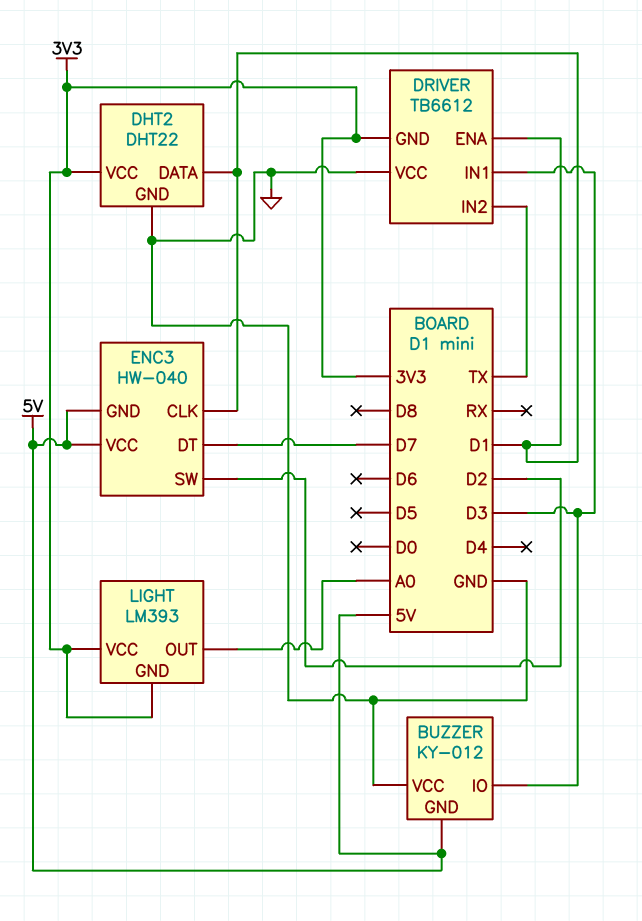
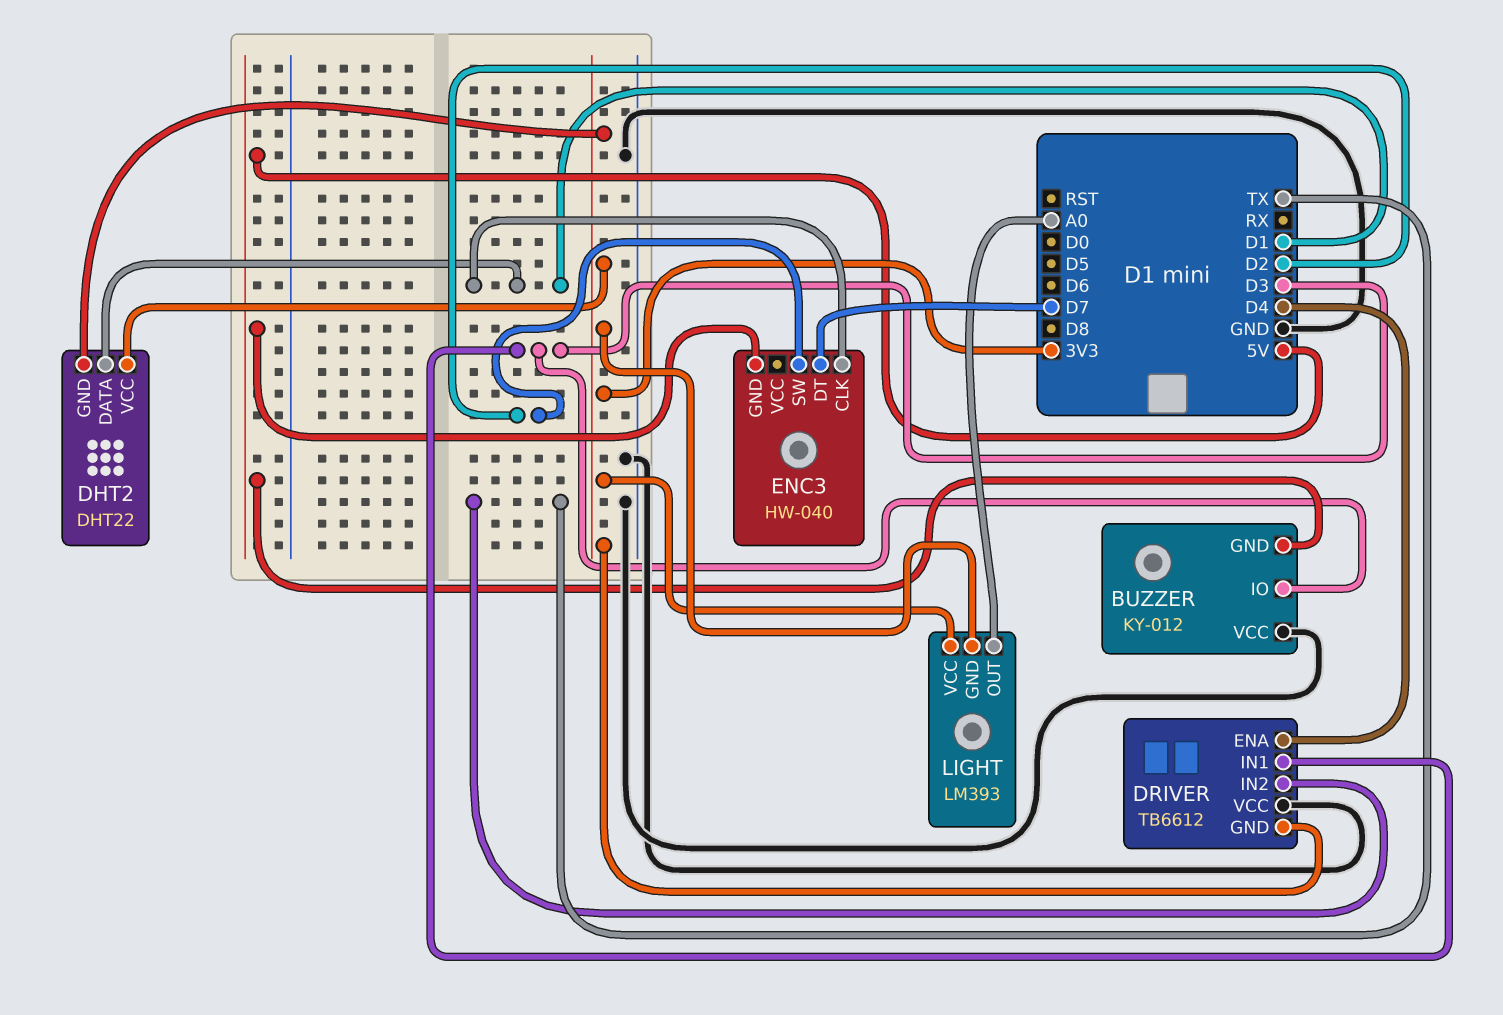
DHT2 pin GND: GND -> 3V3
DRIVER pin ENA: D1 -> D4
ENC3 pin VCC: 5V -> none

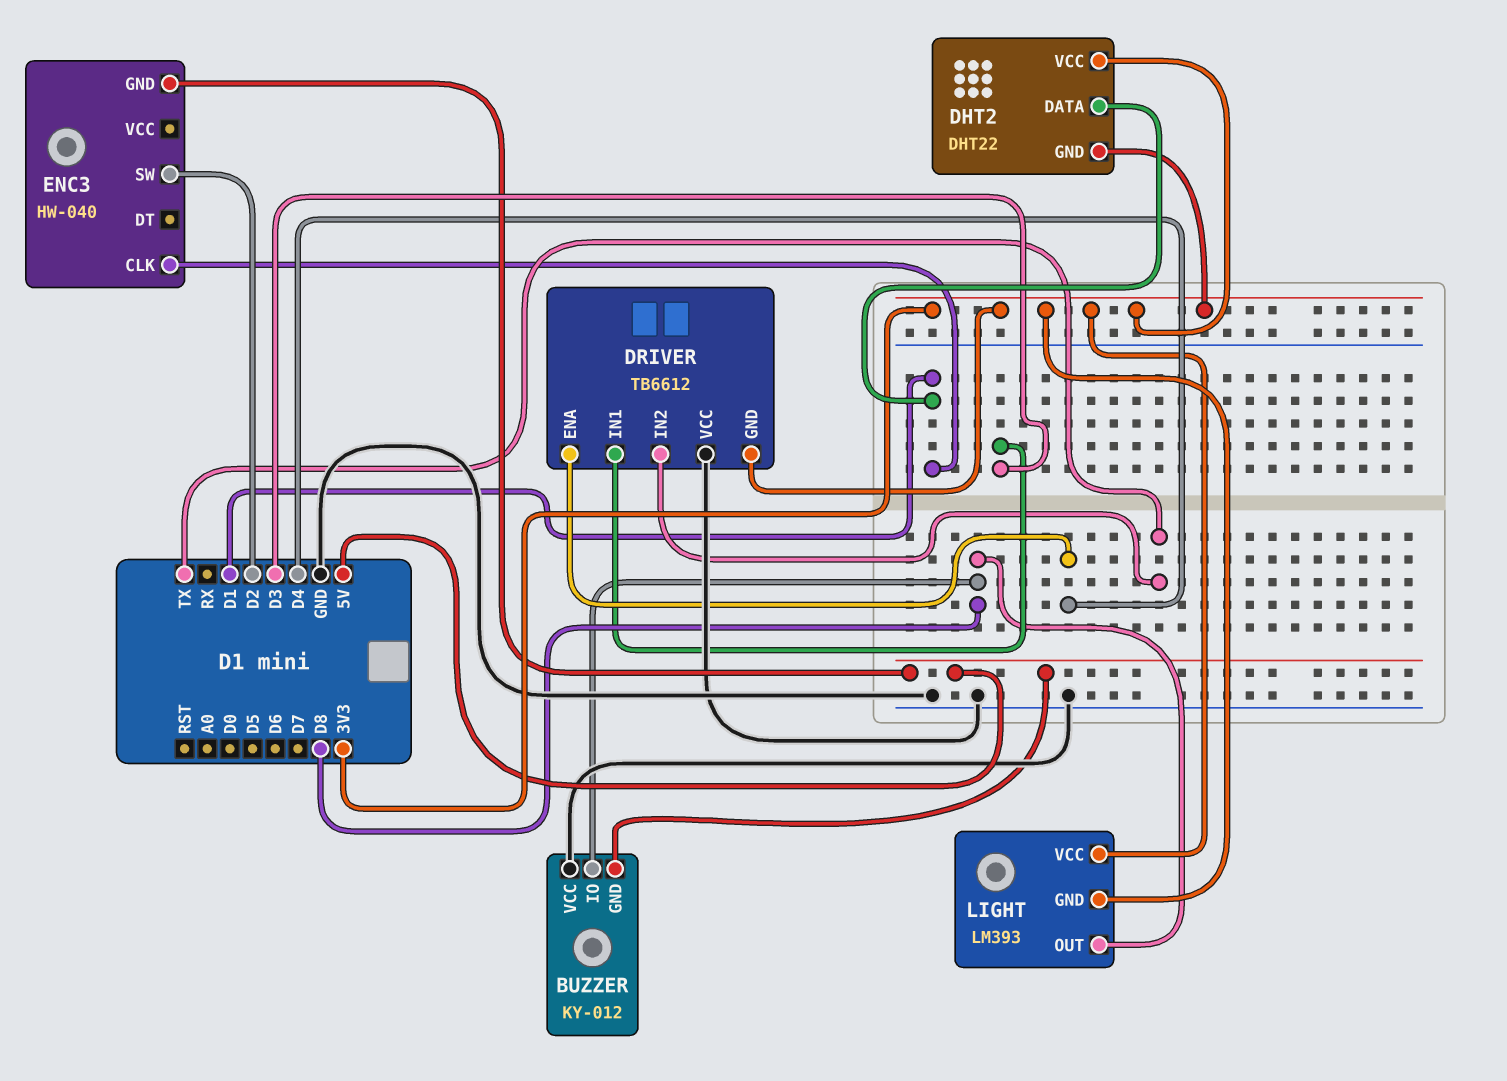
BUZZER pin IO: D3 -> D8
ENC3 pin DT: D7 -> none
LIGHT pin OUT: A0 -> D8

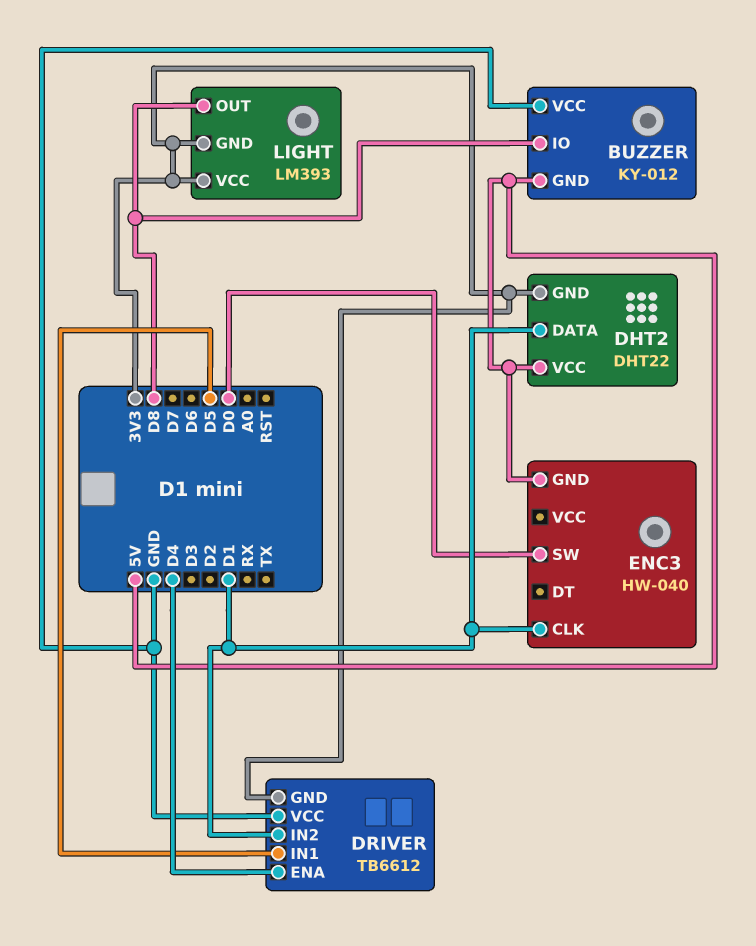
DHT2 pin VCC: 3V3 -> 5V
DRIVER pin IN1: D3 -> D5
DRIVER pin IN2: TX -> D1
ENC3 pin SW: D2 -> D0

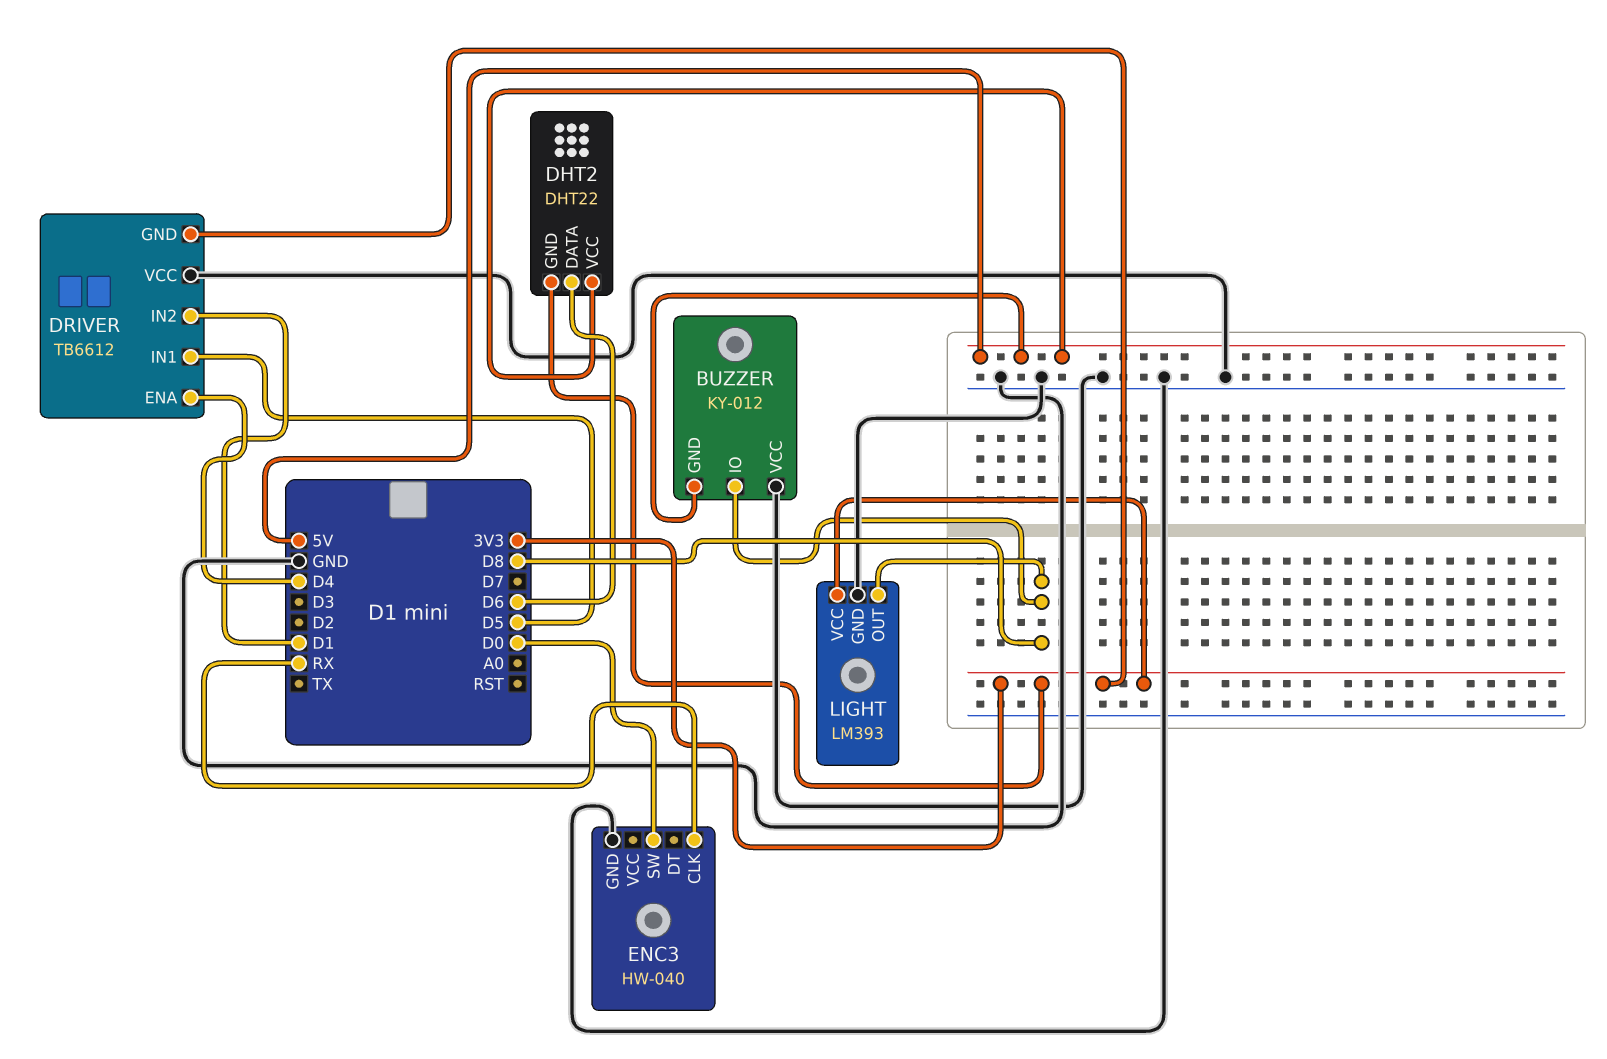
DHT2 pin DATA: D1 -> D6
ENC3 pin CLK: D1 -> RX
ENC3 pin GND: 5V -> GND
LIGHT pin GND: 3V3 -> GND

